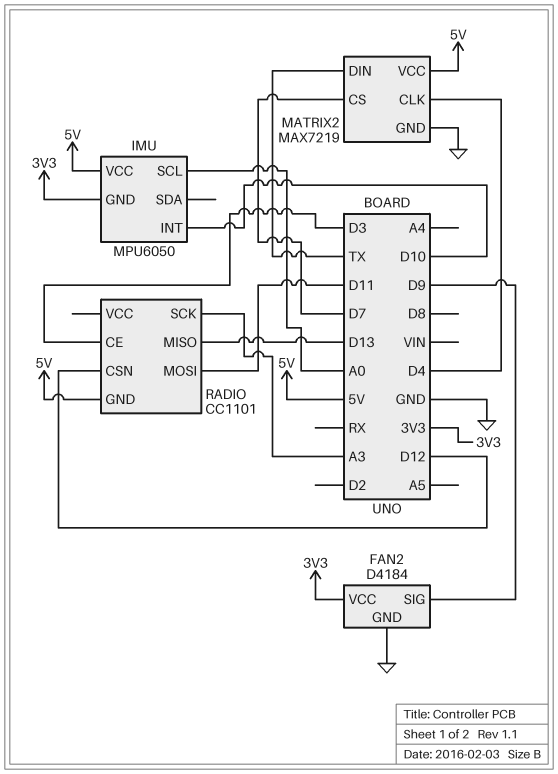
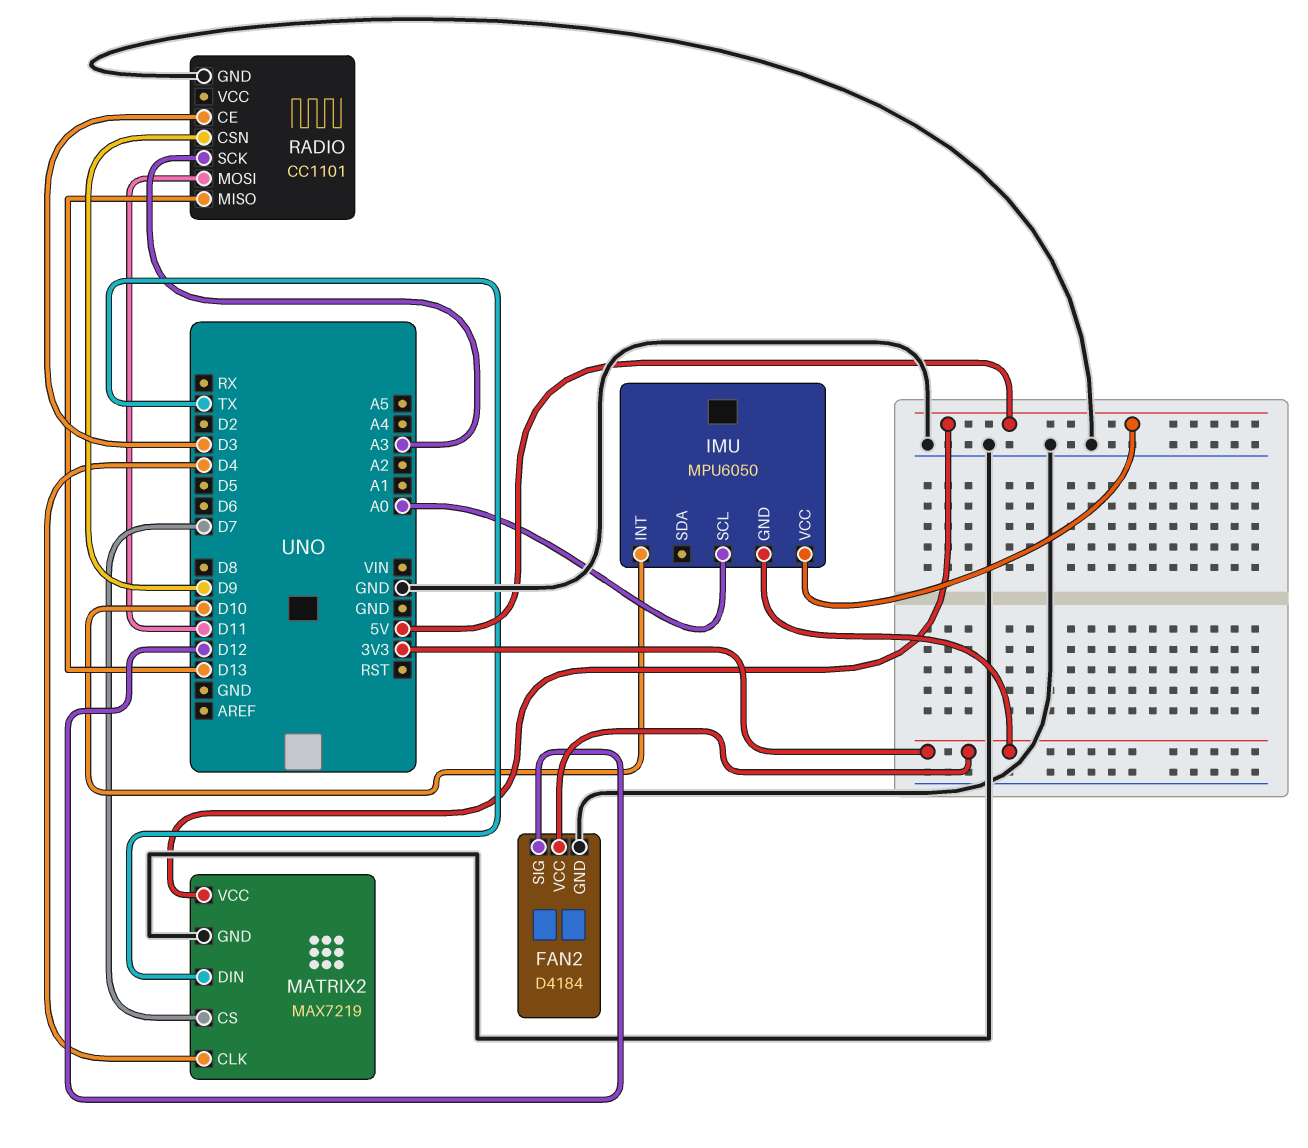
FAN2 pin SIG: D9 -> D12
RADIO pin CSN: D12 -> D9
RADIO pin GND: 5V -> GND

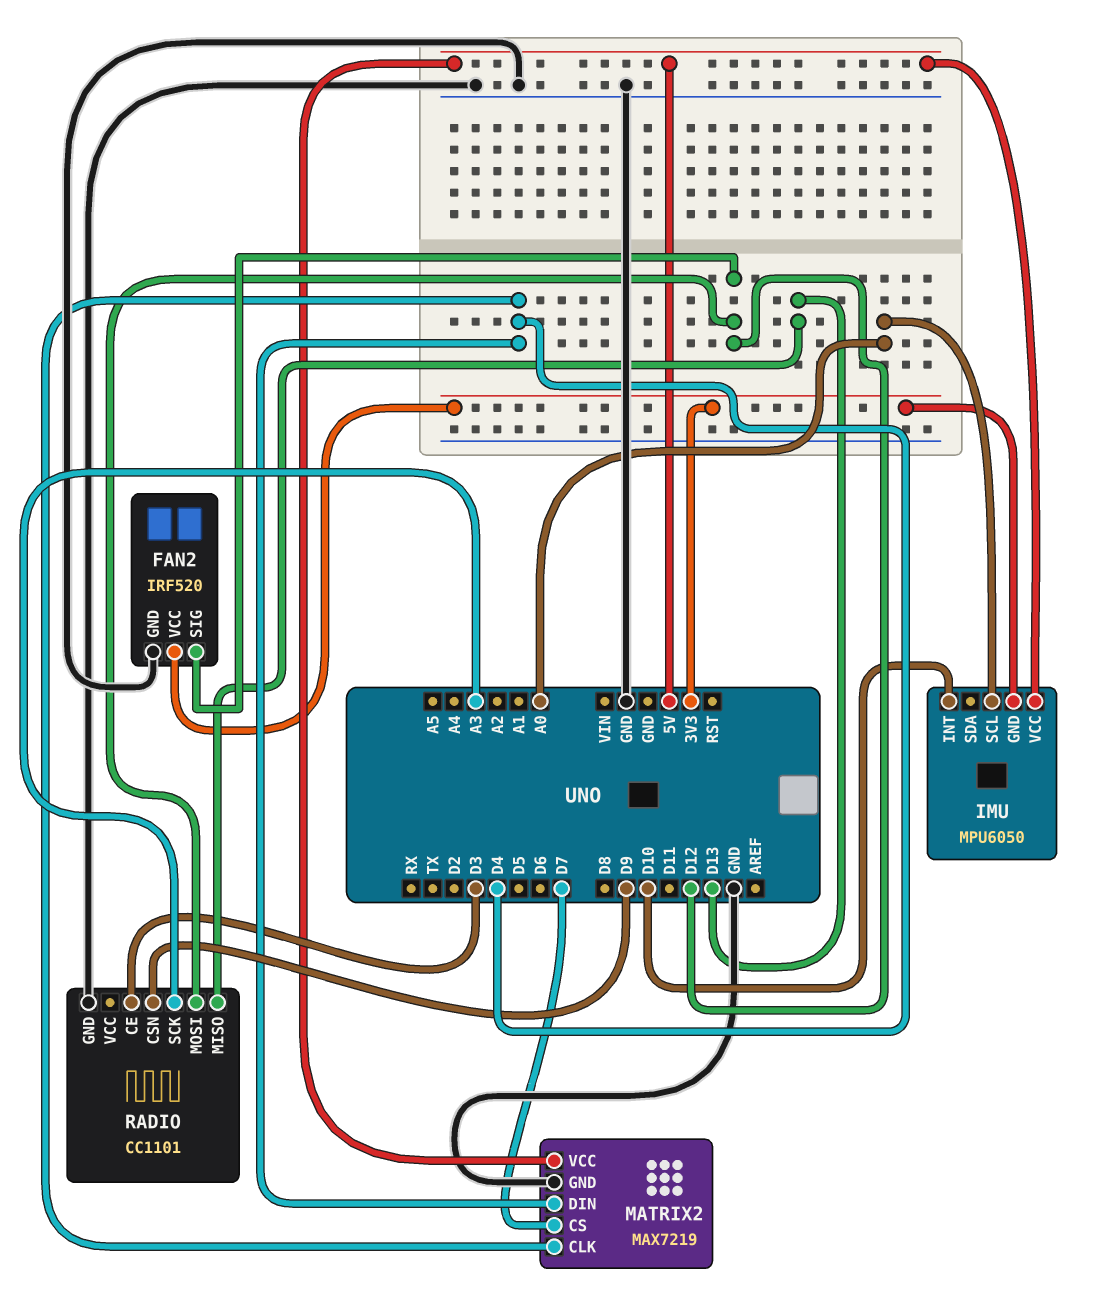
FAN2: D4184 -> IRF520
MATRIX2 pin DIN: TX -> D4
RADIO pin MOSI: D11 -> D12

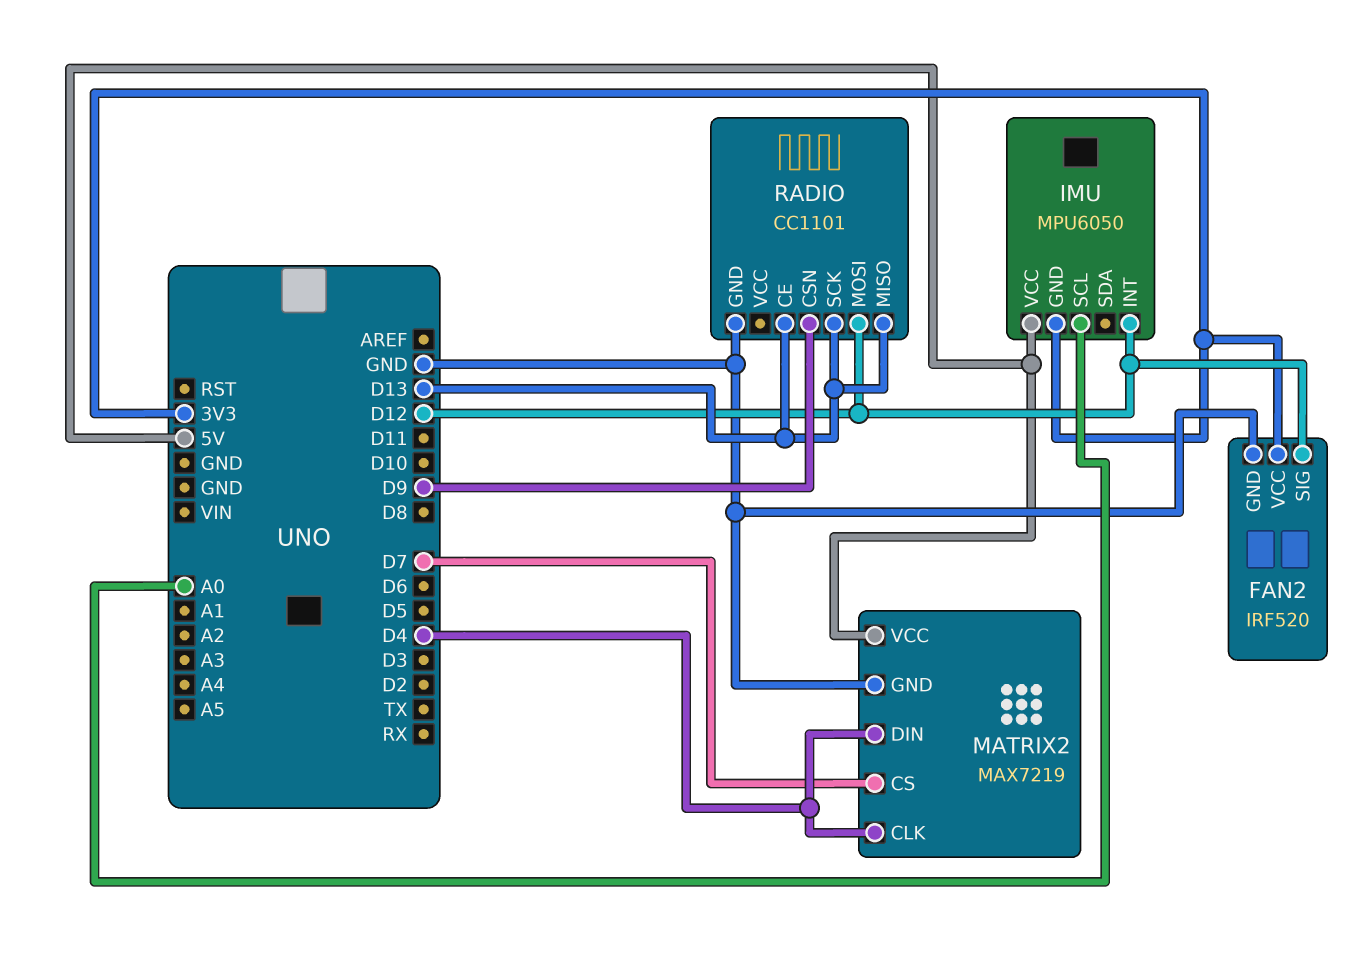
IMU pin INT: D10 -> D12
RADIO pin CE: D3 -> D13
RADIO pin SCK: A3 -> D13

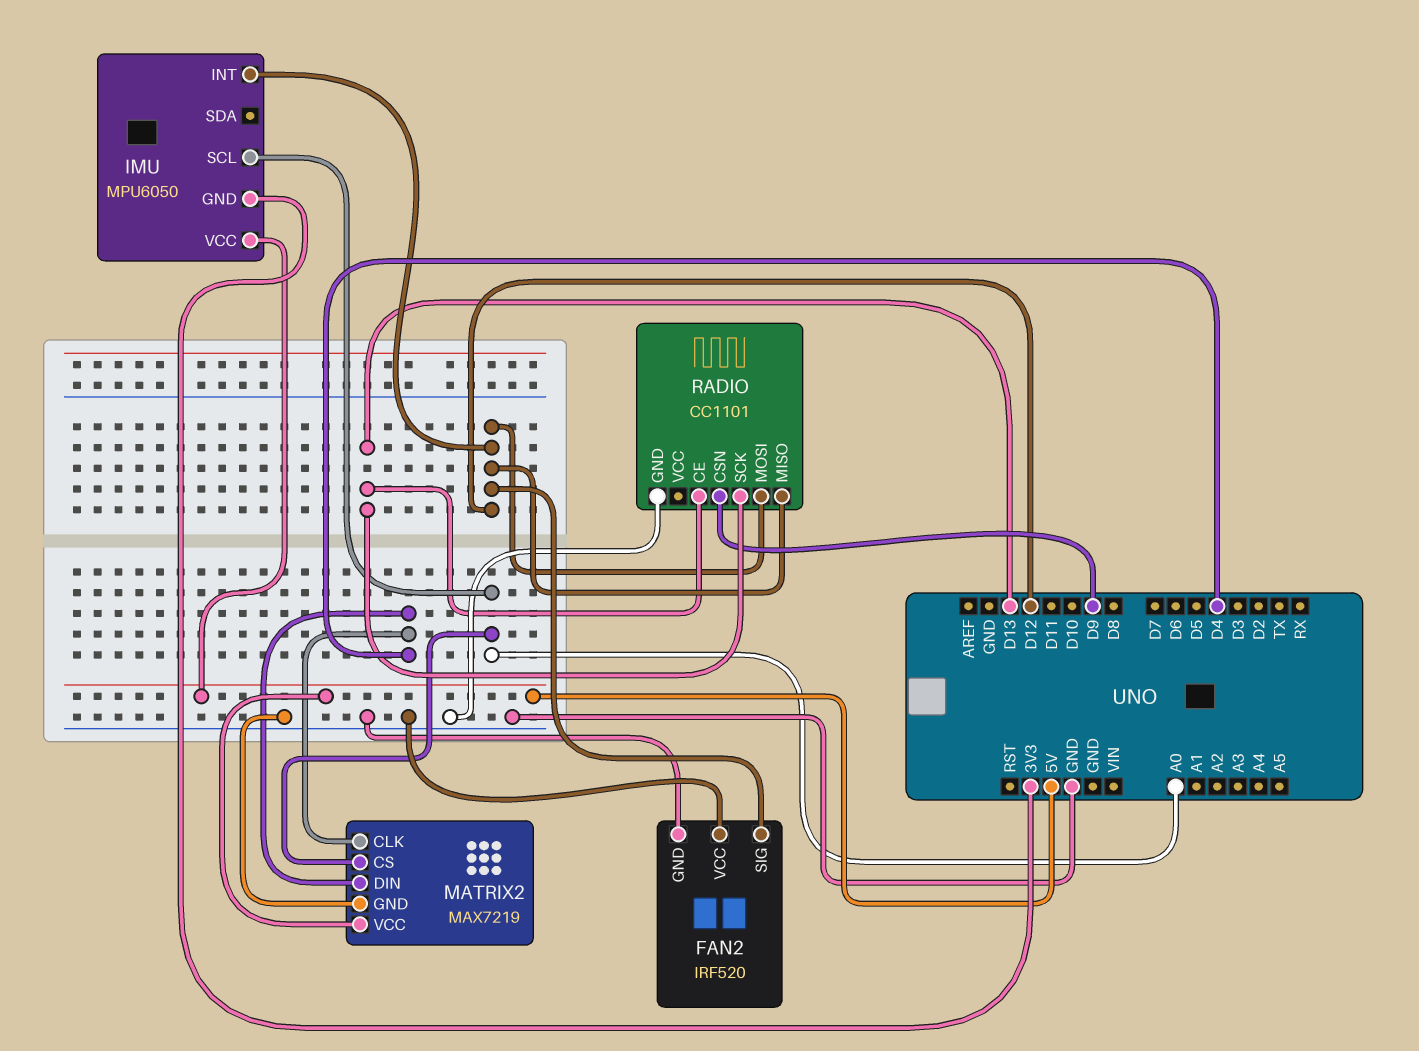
FAN2 pin VCC: 3V3 -> GND
MATRIX2 pin CS: D7 -> A0
RADIO pin MISO: D13 -> D12

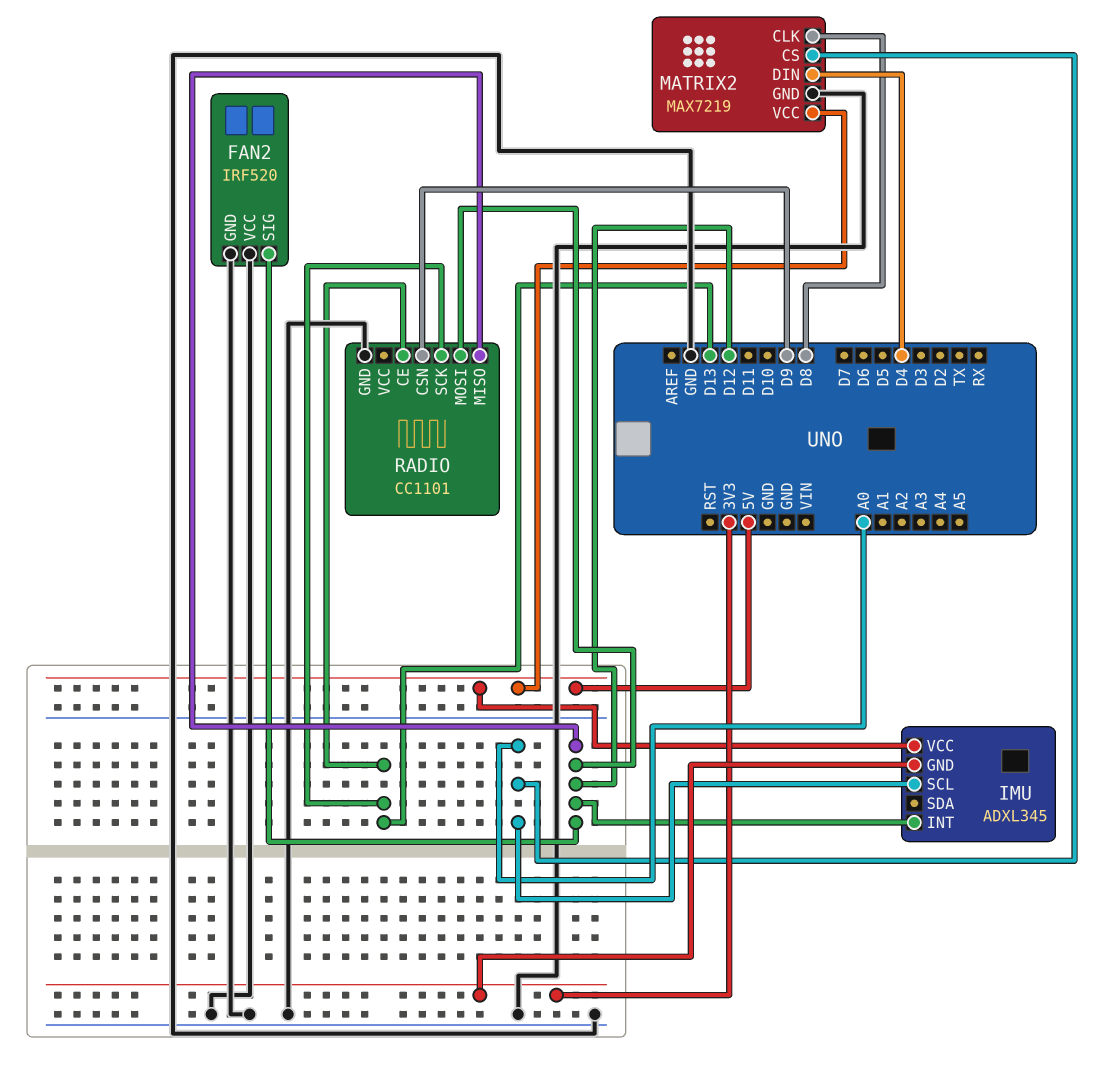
IMU: MPU6050 -> ADXL345
MATRIX2 pin CLK: D4 -> D8

